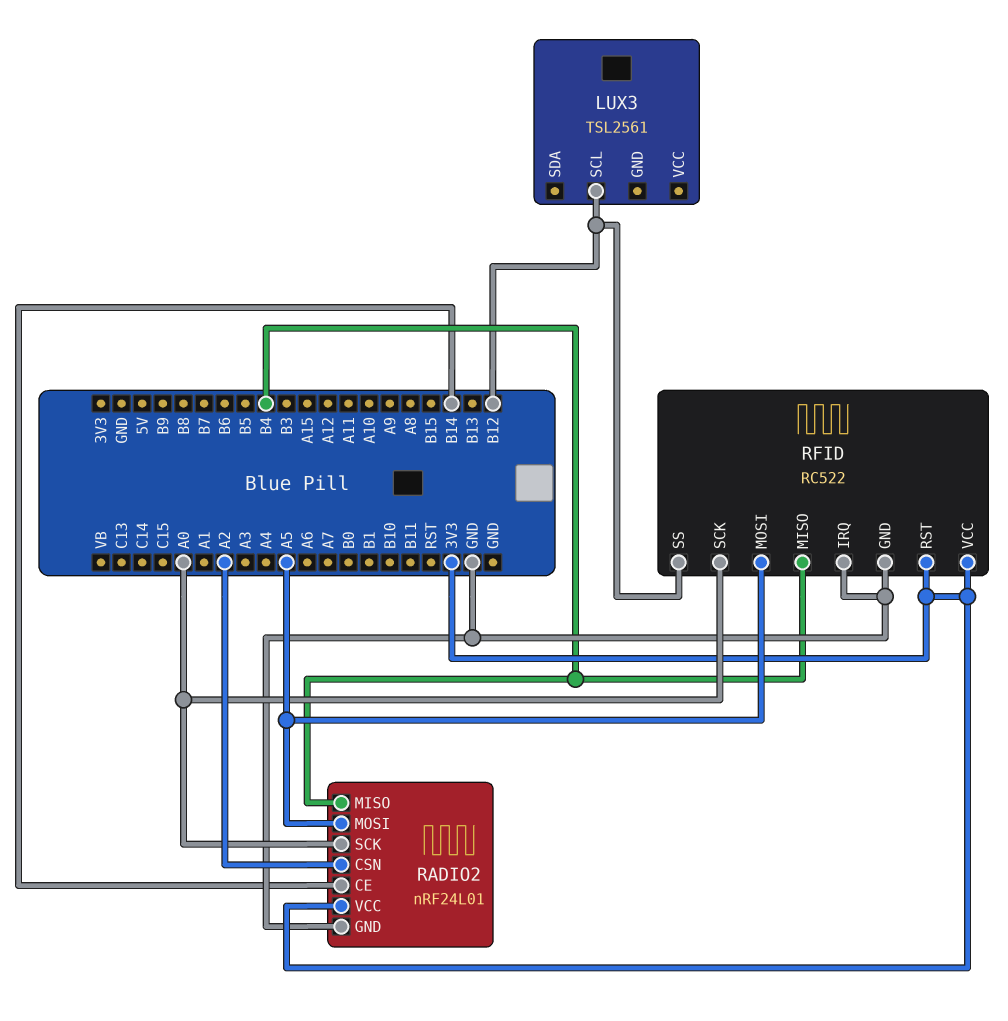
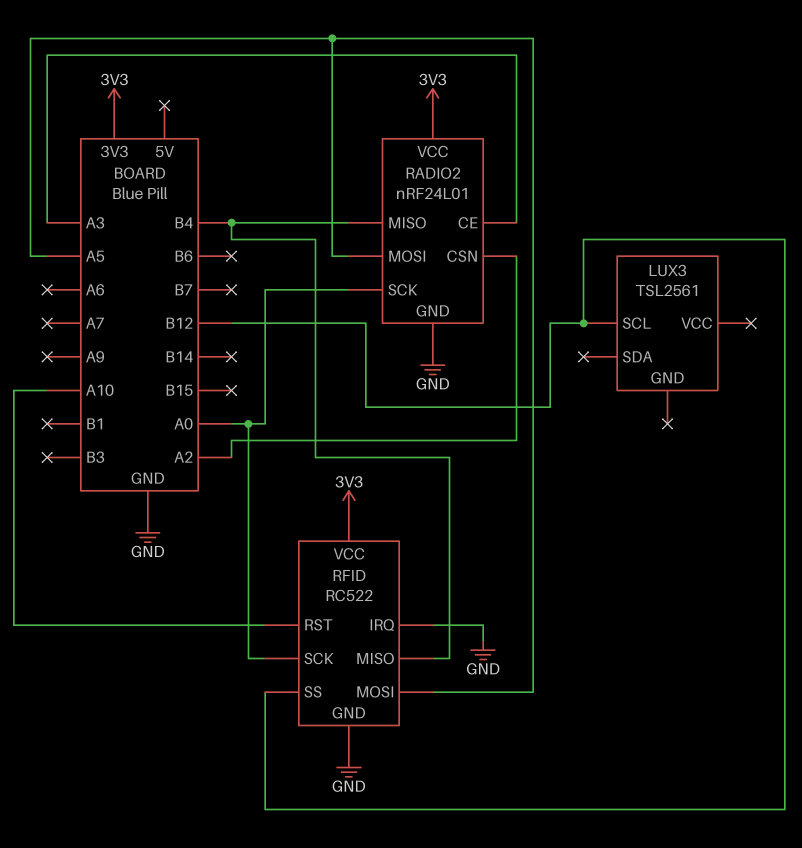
RADIO2 pin CE: B14 -> A3
RFID pin RST: 3V3 -> A10

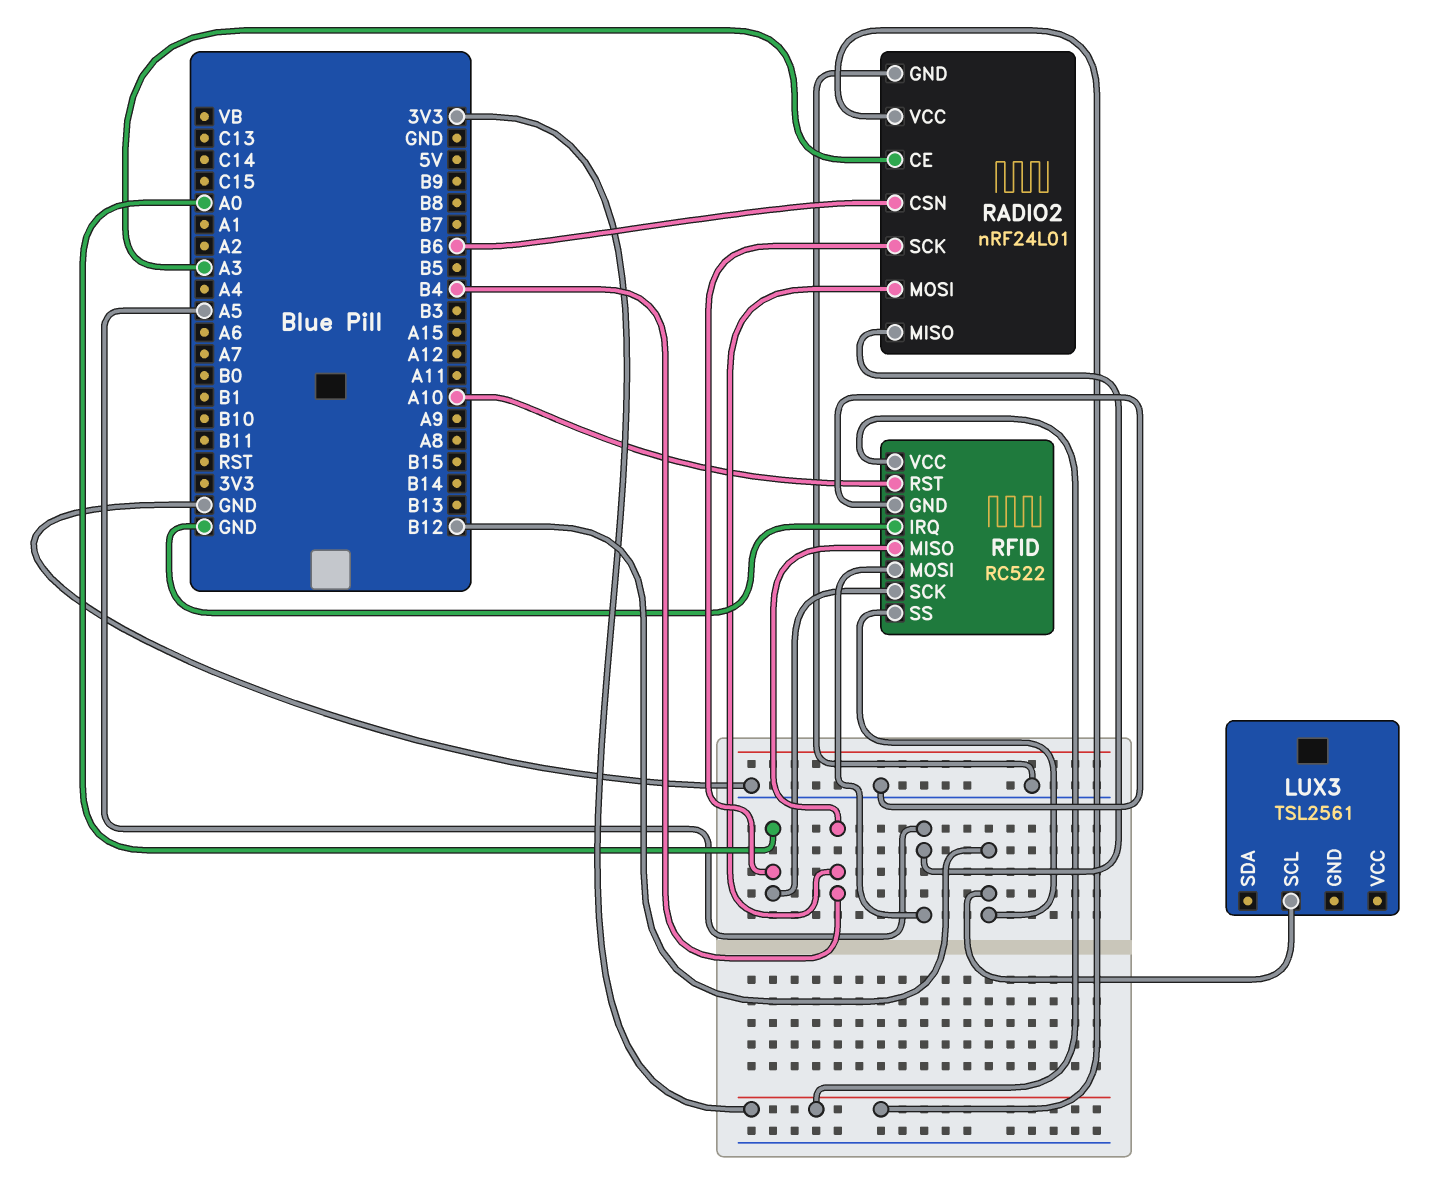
RADIO2 pin CSN: A2 -> B6
RADIO2 pin MISO: B4 -> A5
RADIO2 pin MOSI: A5 -> B4

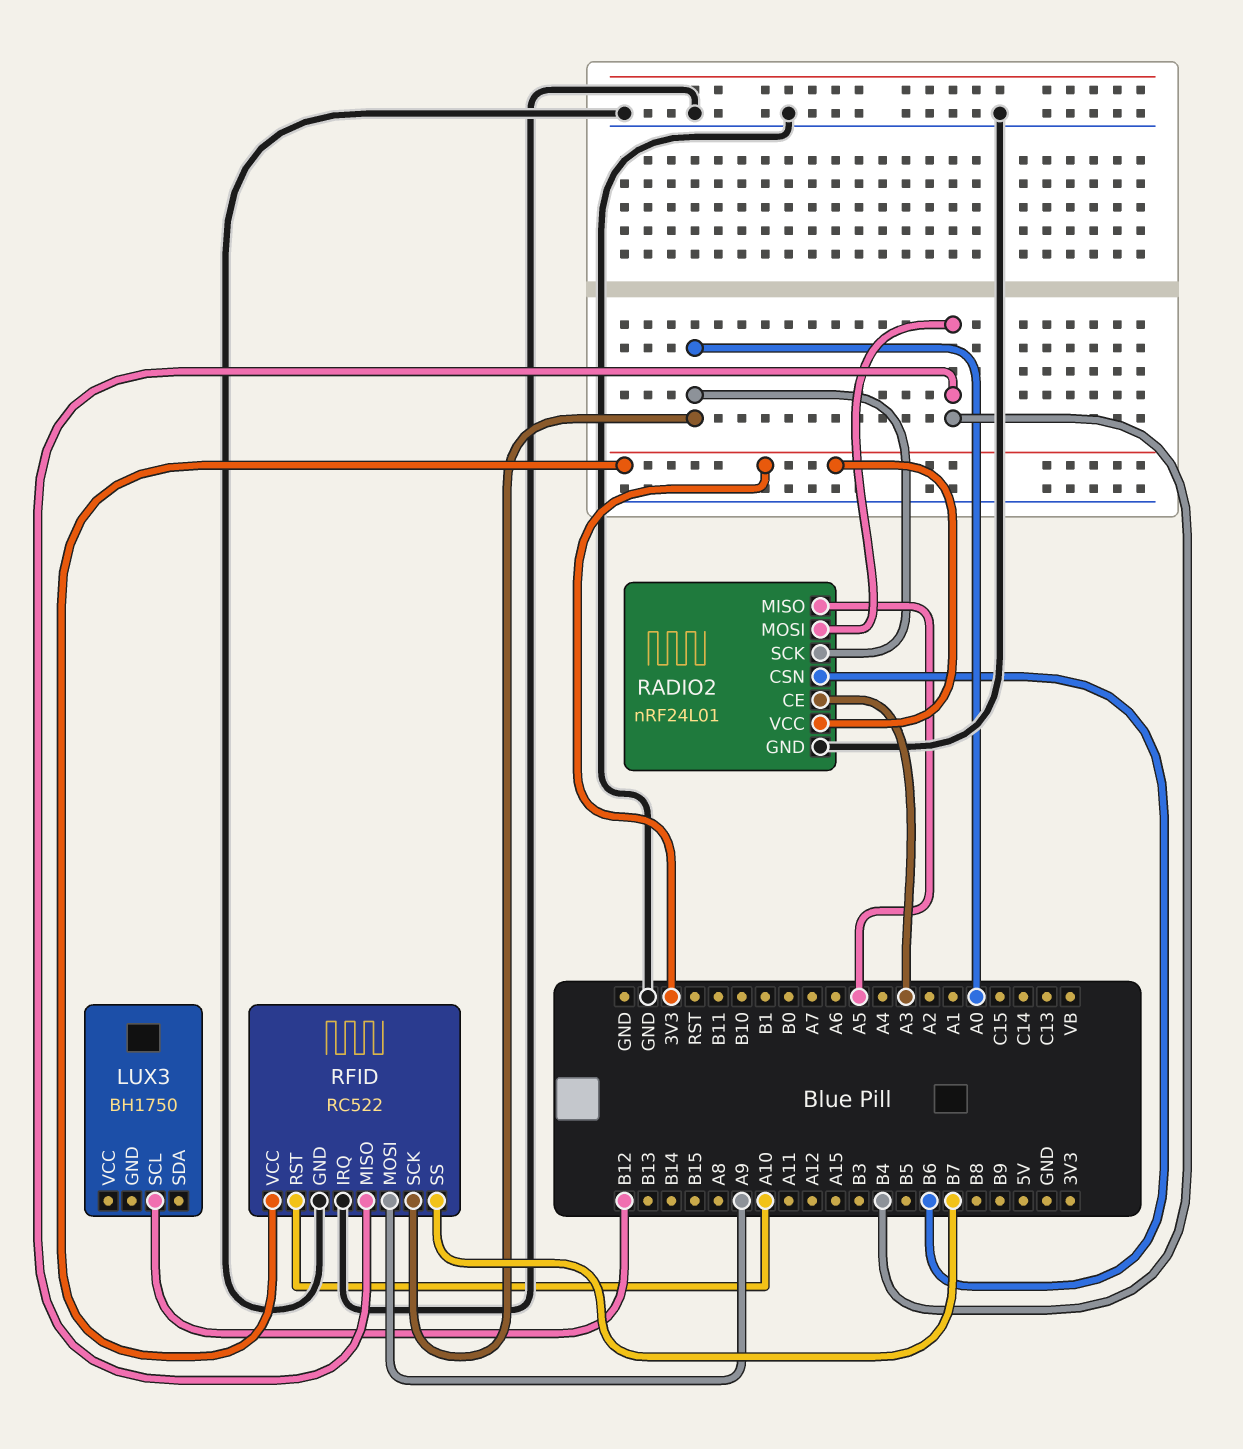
LUX3: TSL2561 -> BH1750
RFID pin MOSI: A5 -> A9
RFID pin SS: B12 -> B7

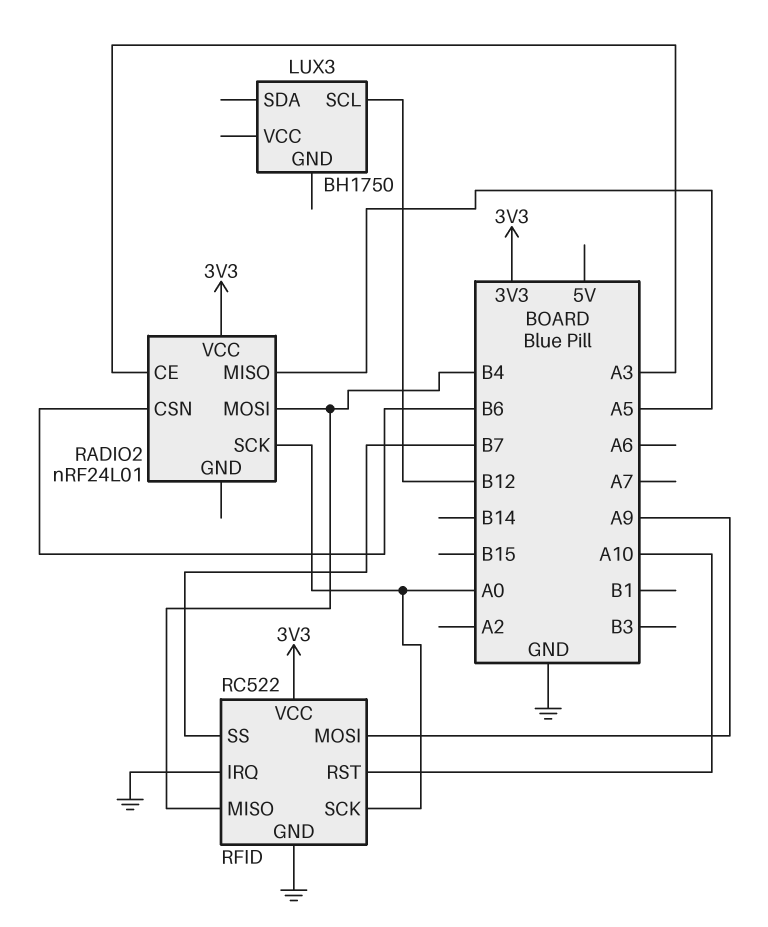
RADIO2 pin GND: GND -> none

